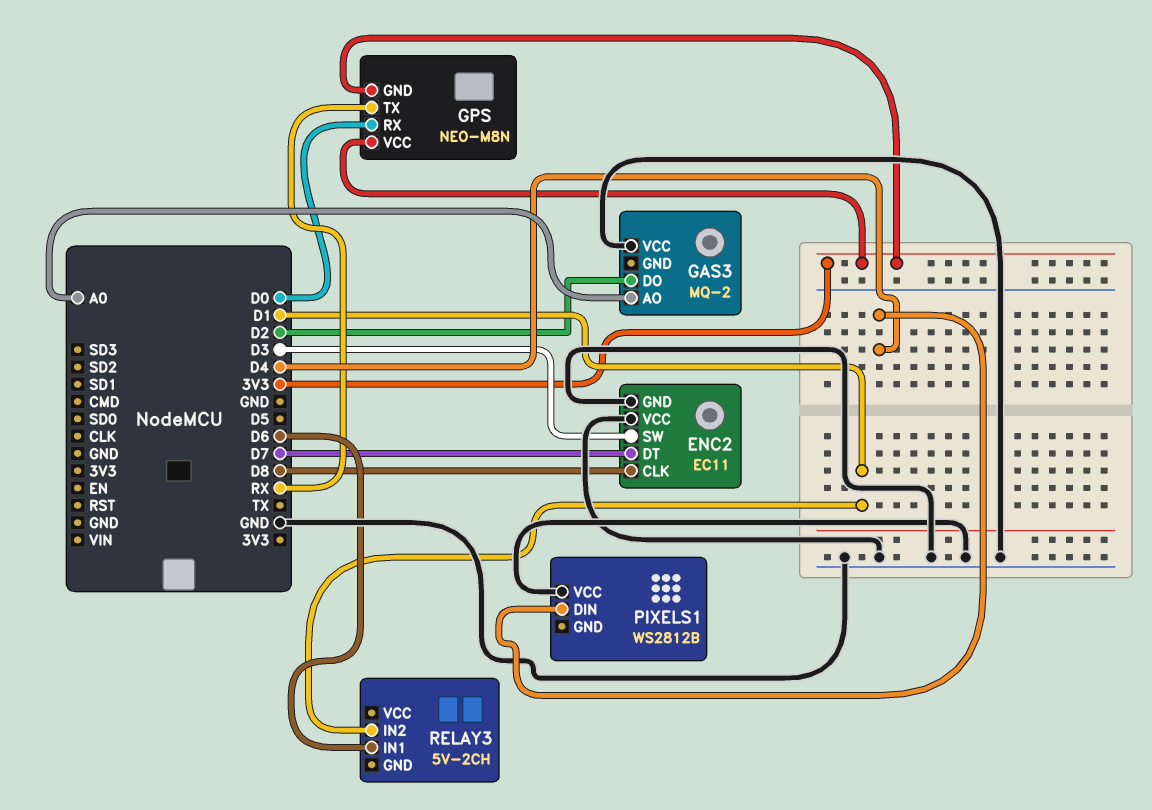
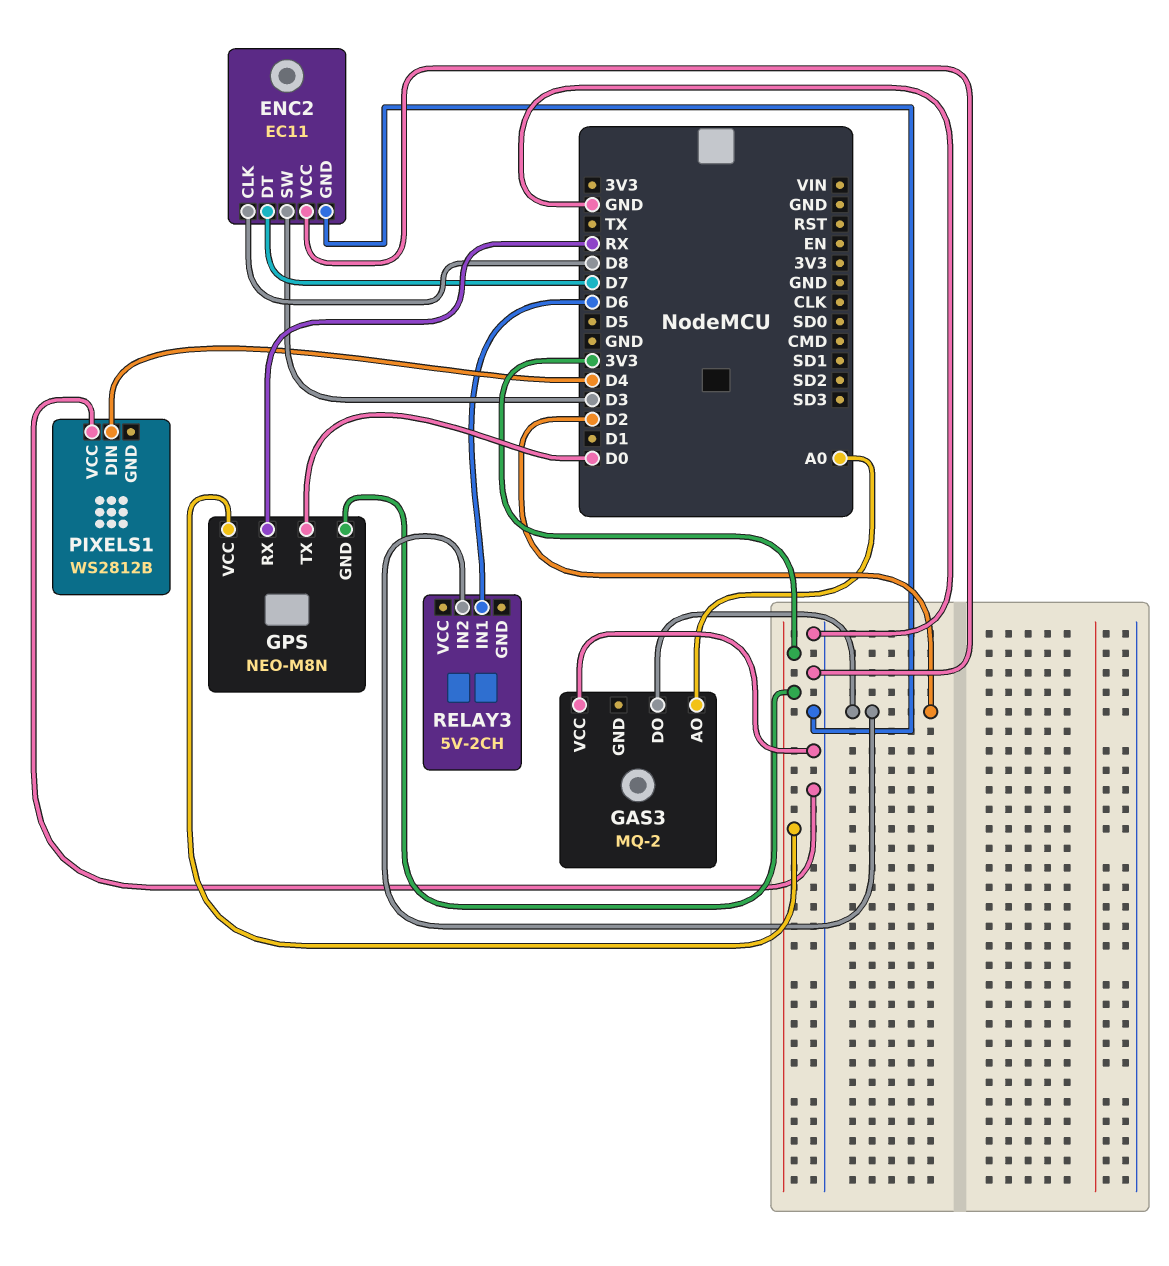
GPS pin RX: D0 -> RX
GPS pin TX: RX -> D0
RELAY3 pin IN2: D1 -> D2

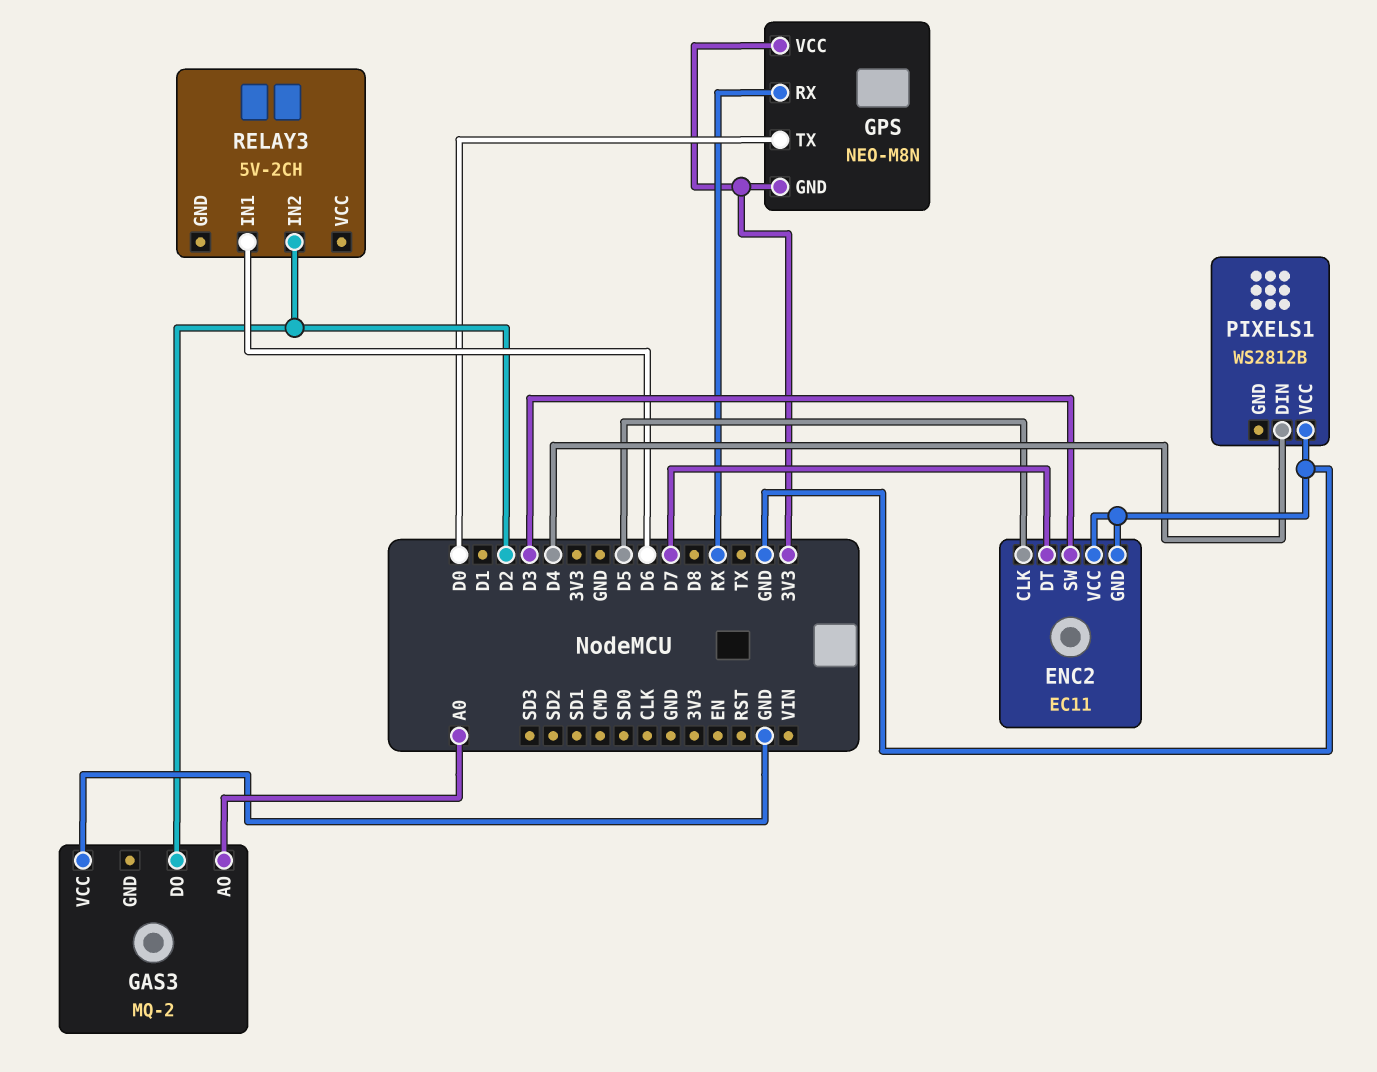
ENC2 pin CLK: D8 -> D5

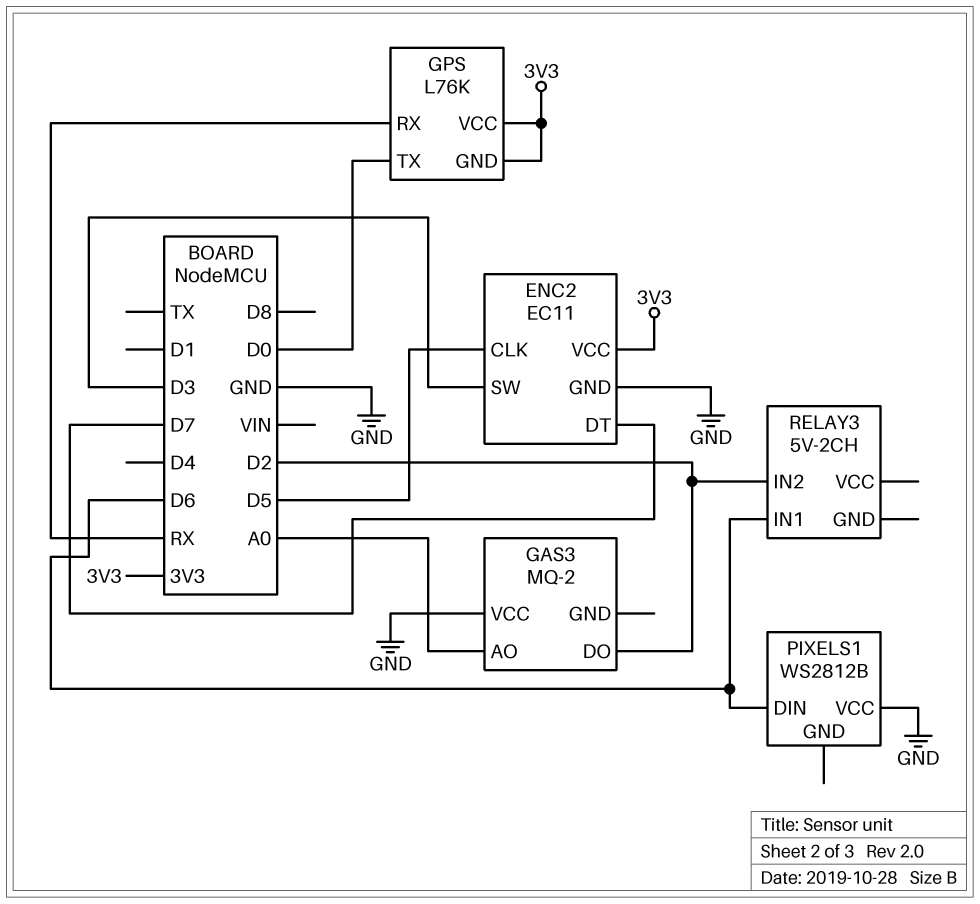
ENC2 pin VCC: GND -> 3V3
GPS: NEO-M8N -> L76K
PIXELS1 pin DIN: D4 -> D6

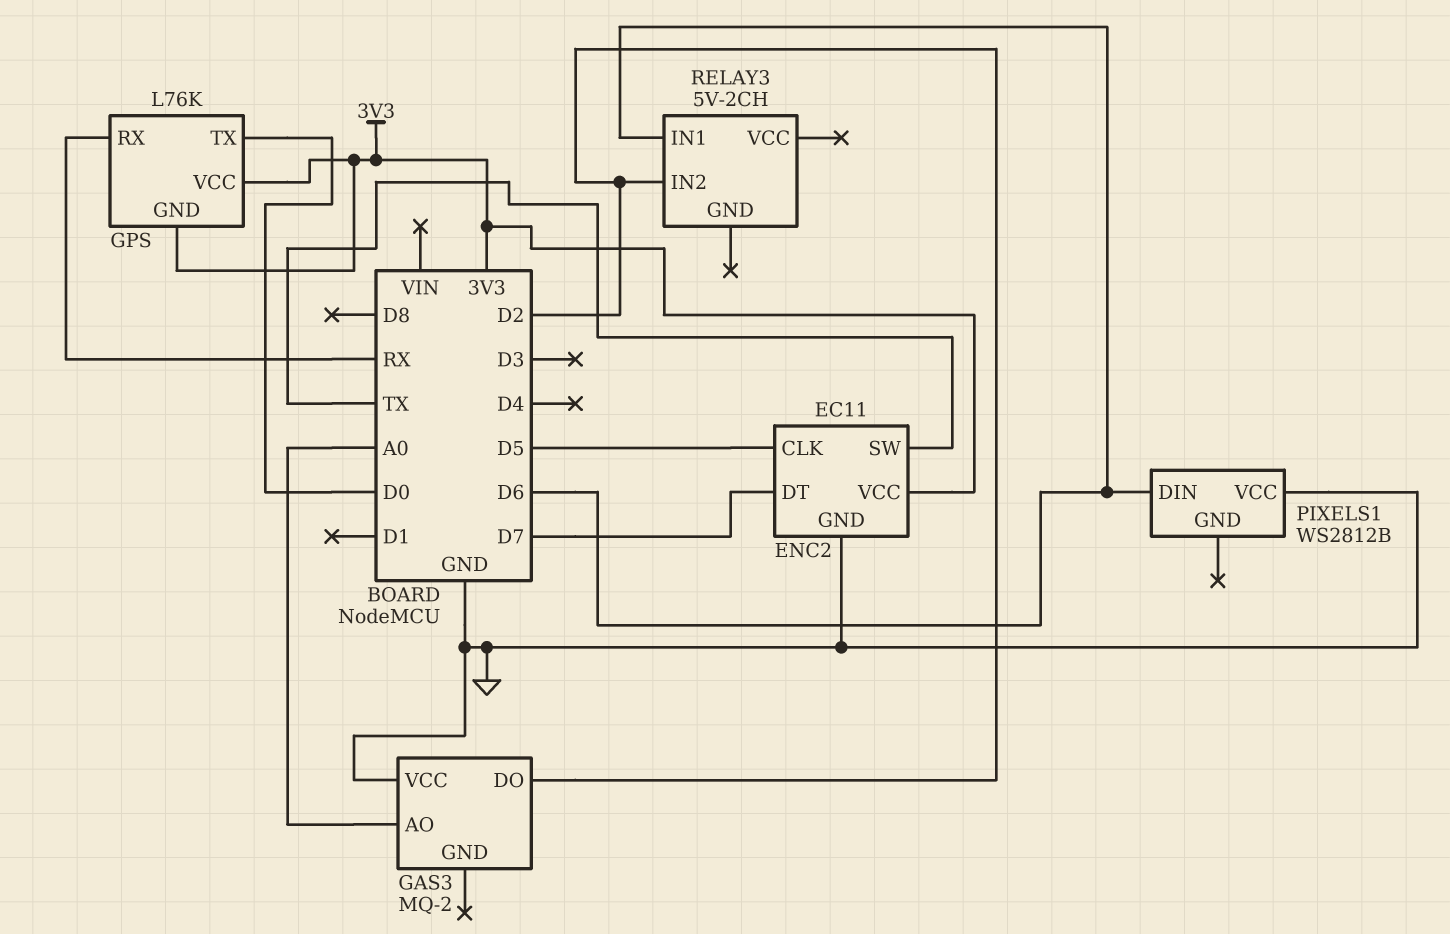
ENC2 pin SW: D3 -> TX

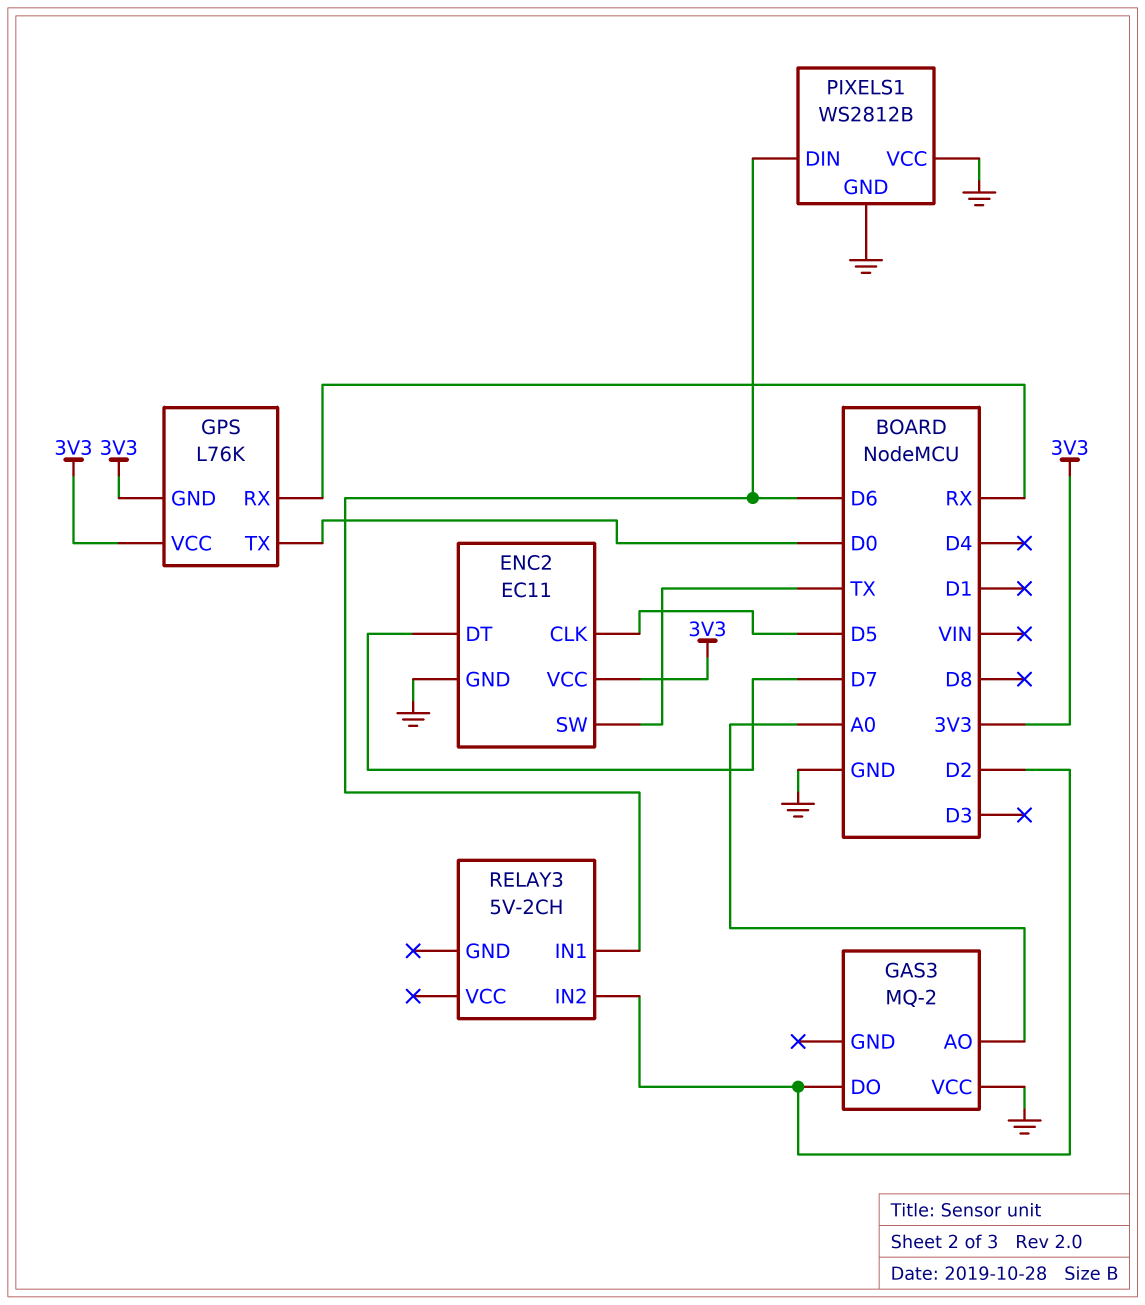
PIXELS1 pin GND: none -> GND

